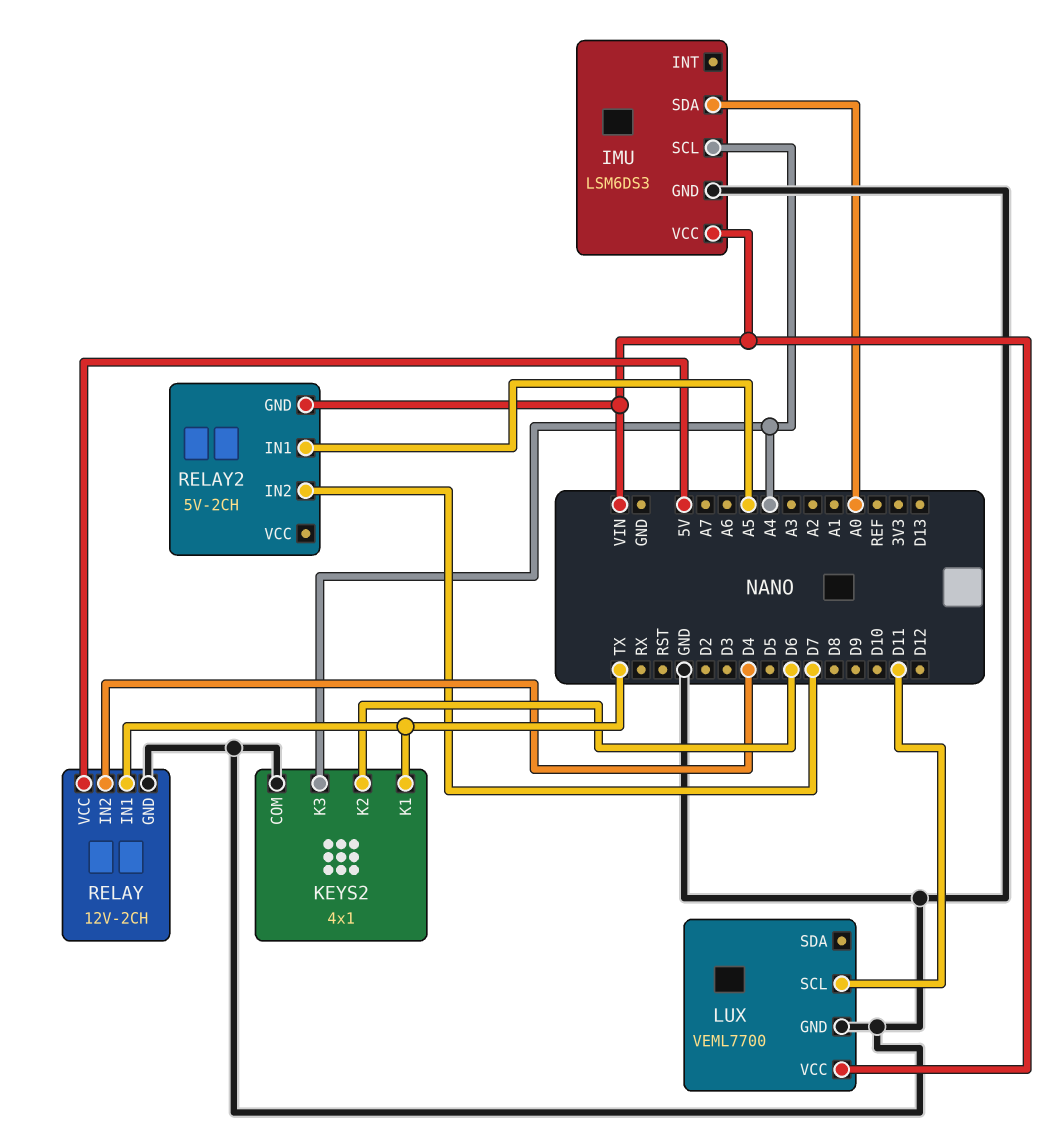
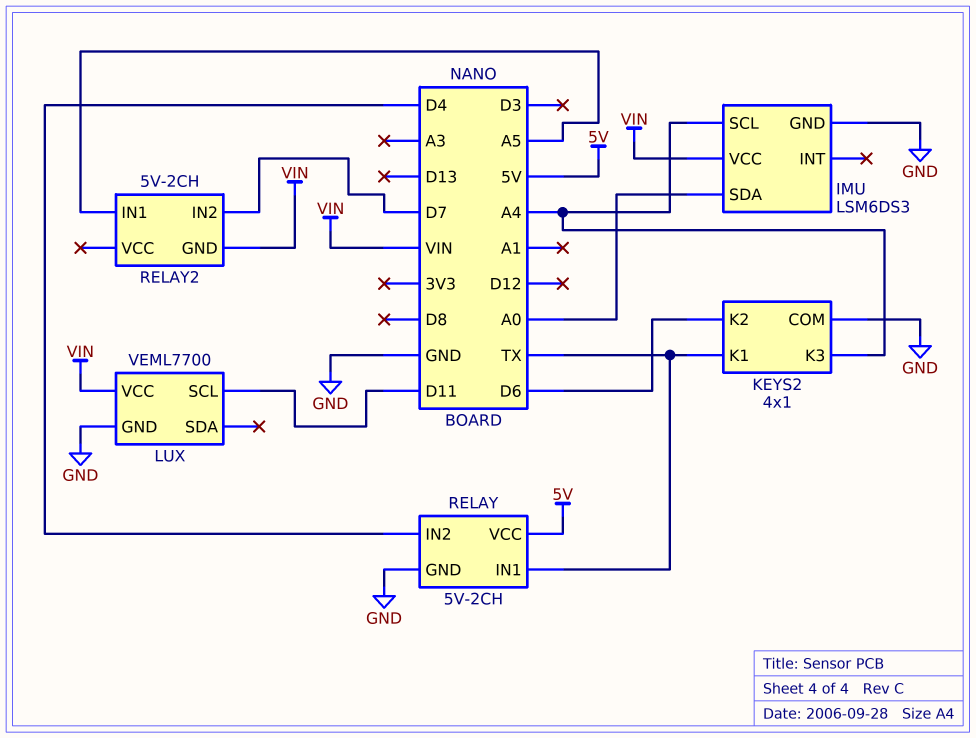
RELAY: 12V-2CH -> 5V-2CH

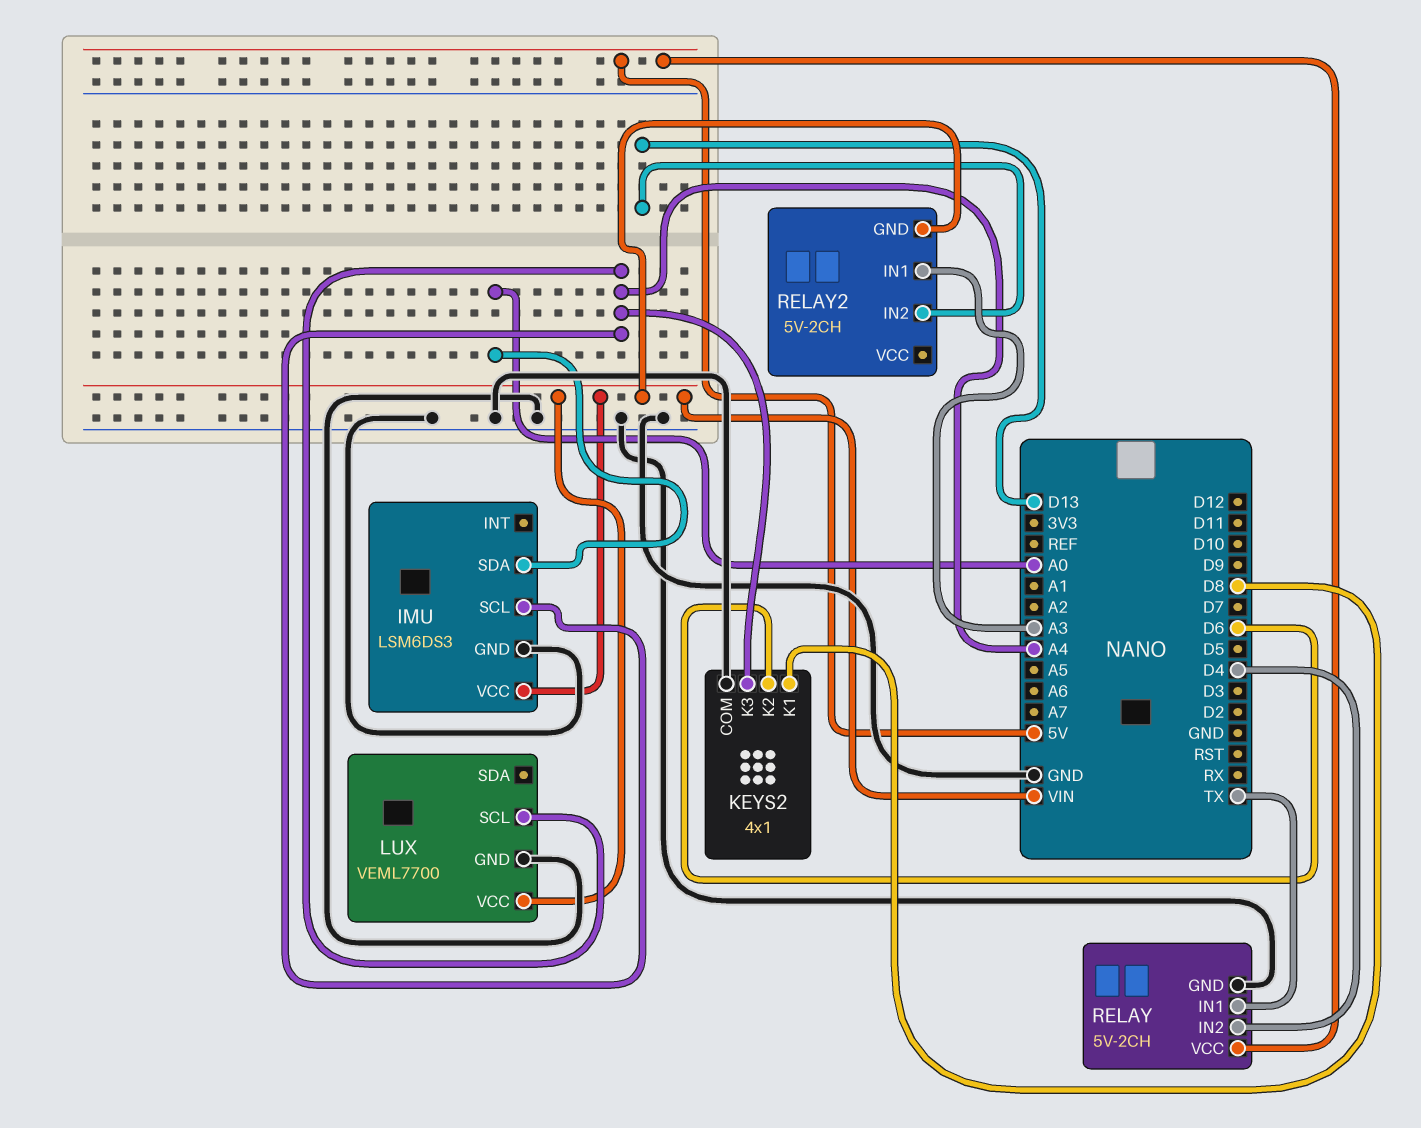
KEYS2 pin K1: TX -> D8
LUX pin SCL: D11 -> A4
RELAY2 pin IN1: A5 -> A3
RELAY2 pin IN2: D7 -> D13

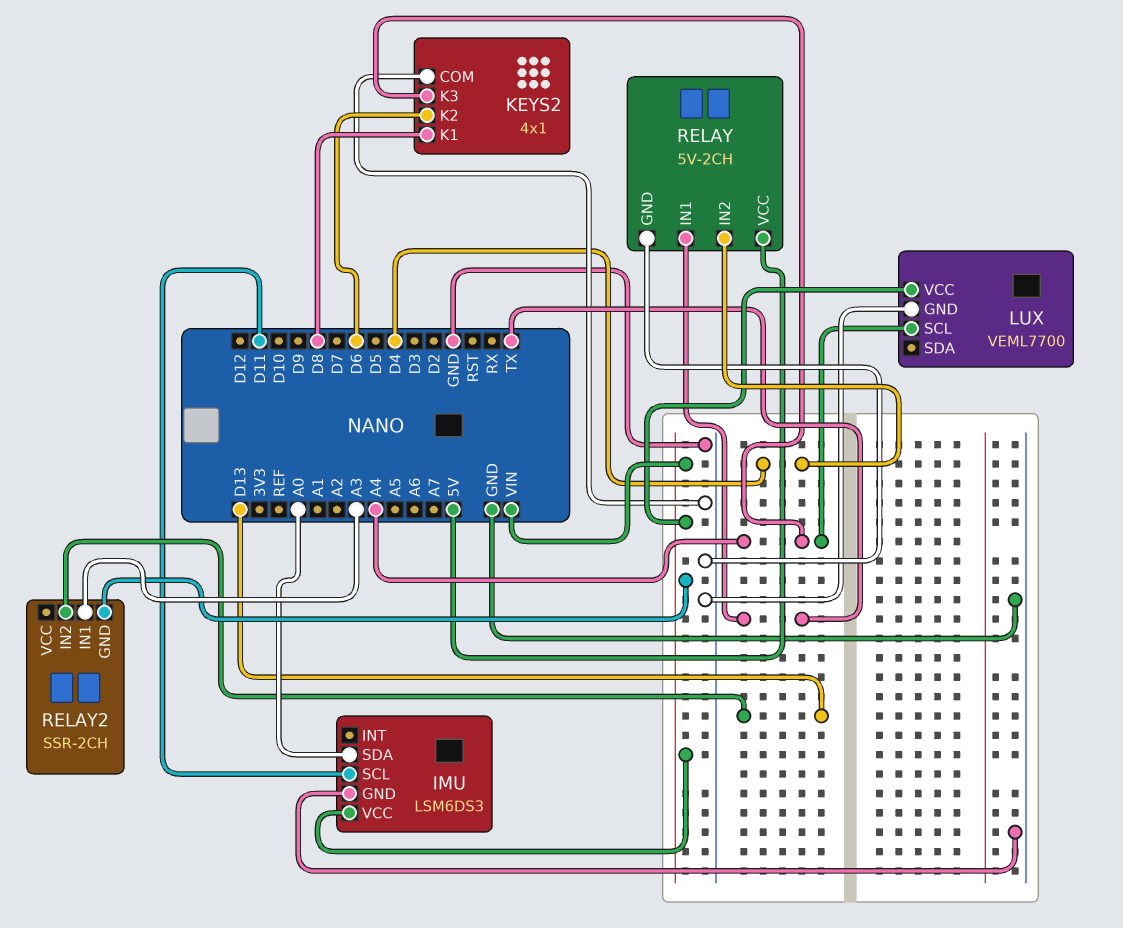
IMU pin SCL: A4 -> D11
RELAY2: 5V-2CH -> SSR-2CH

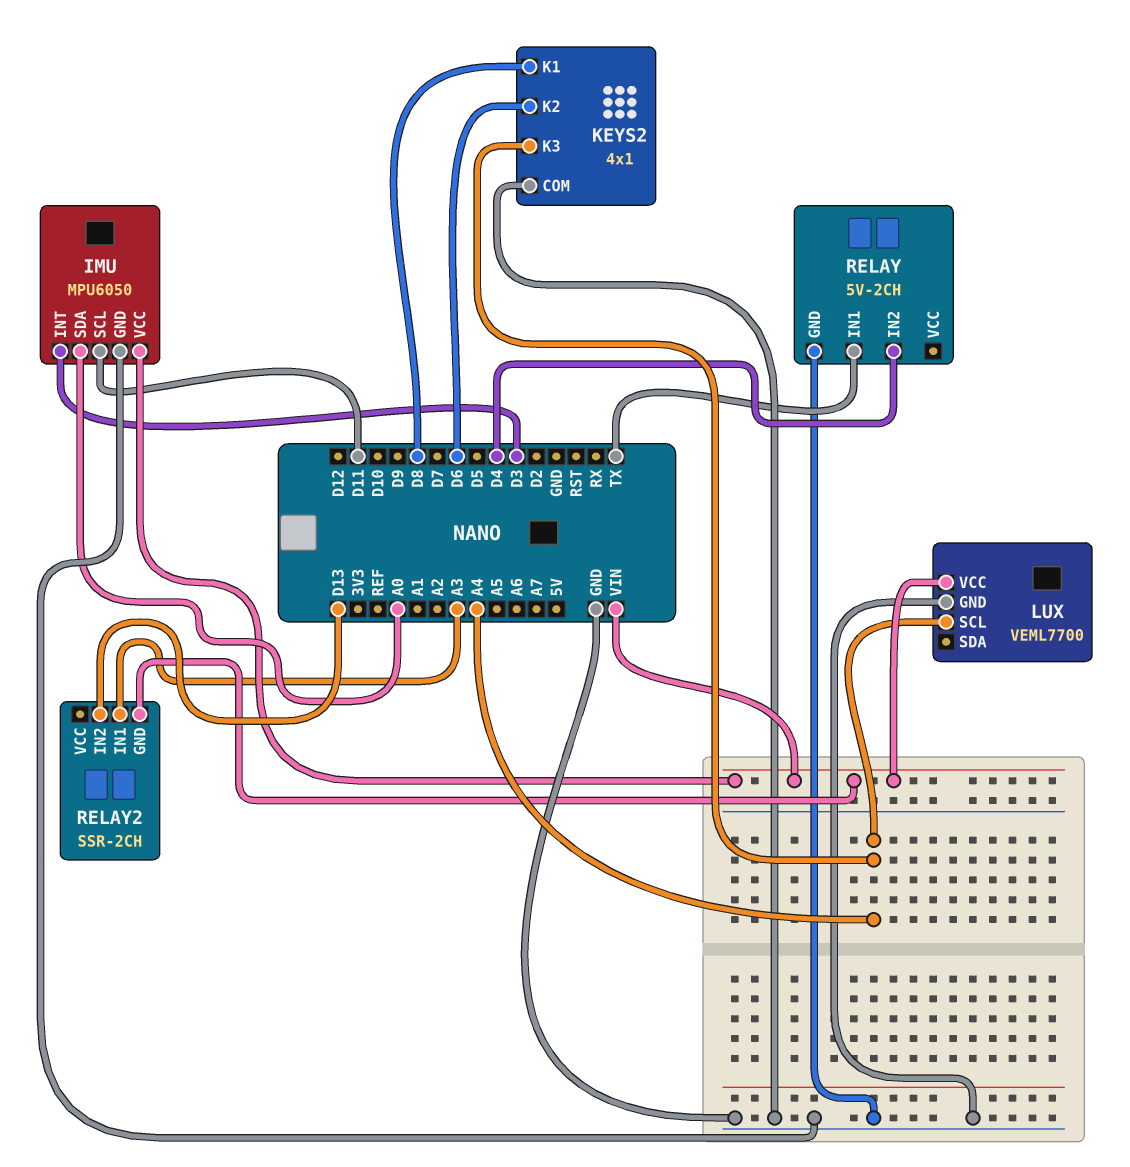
IMU: LSM6DS3 -> MPU6050
IMU pin INT: none -> D3
RELAY pin VCC: 5V -> none

